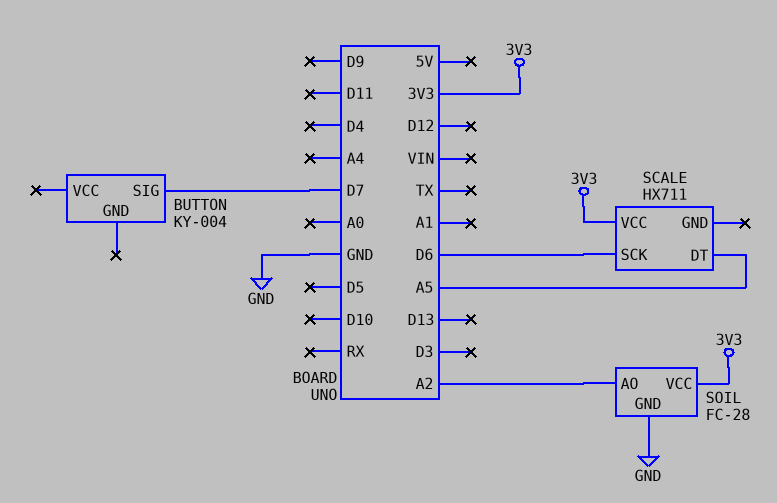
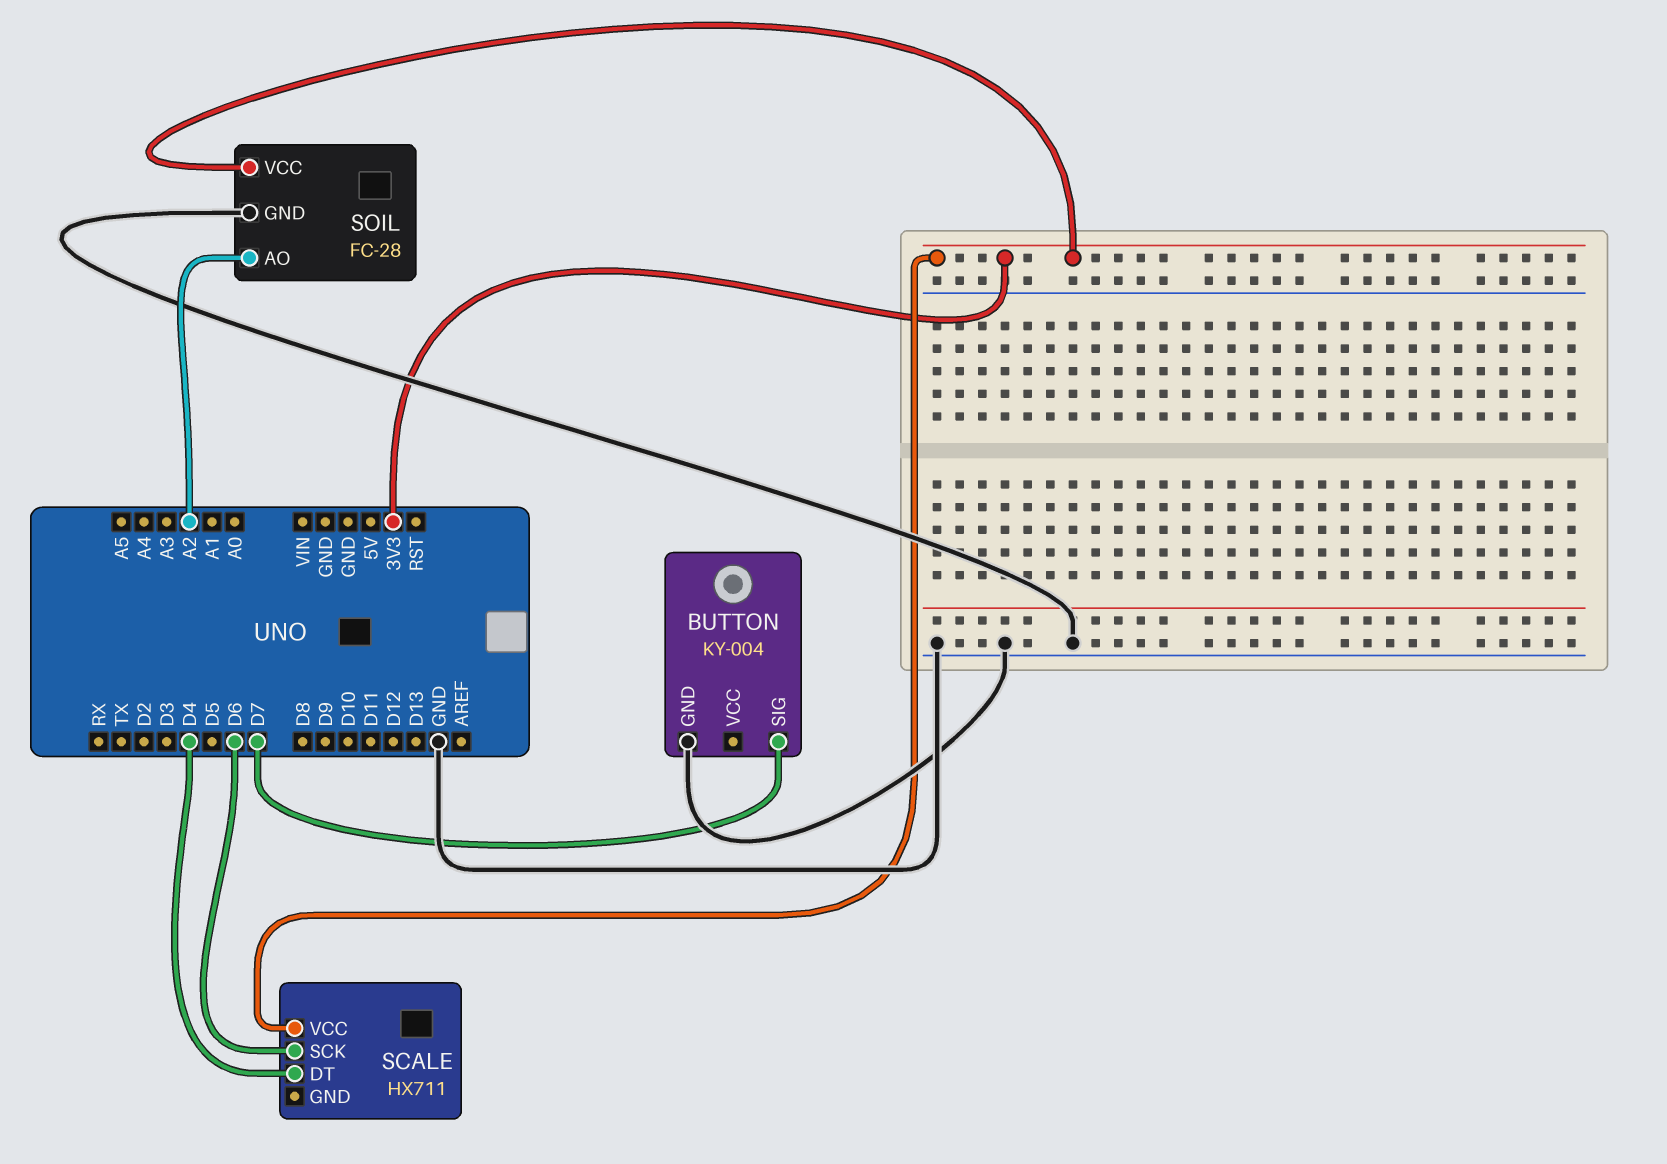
BUTTON pin GND: none -> GND
SCALE pin DT: A5 -> D4

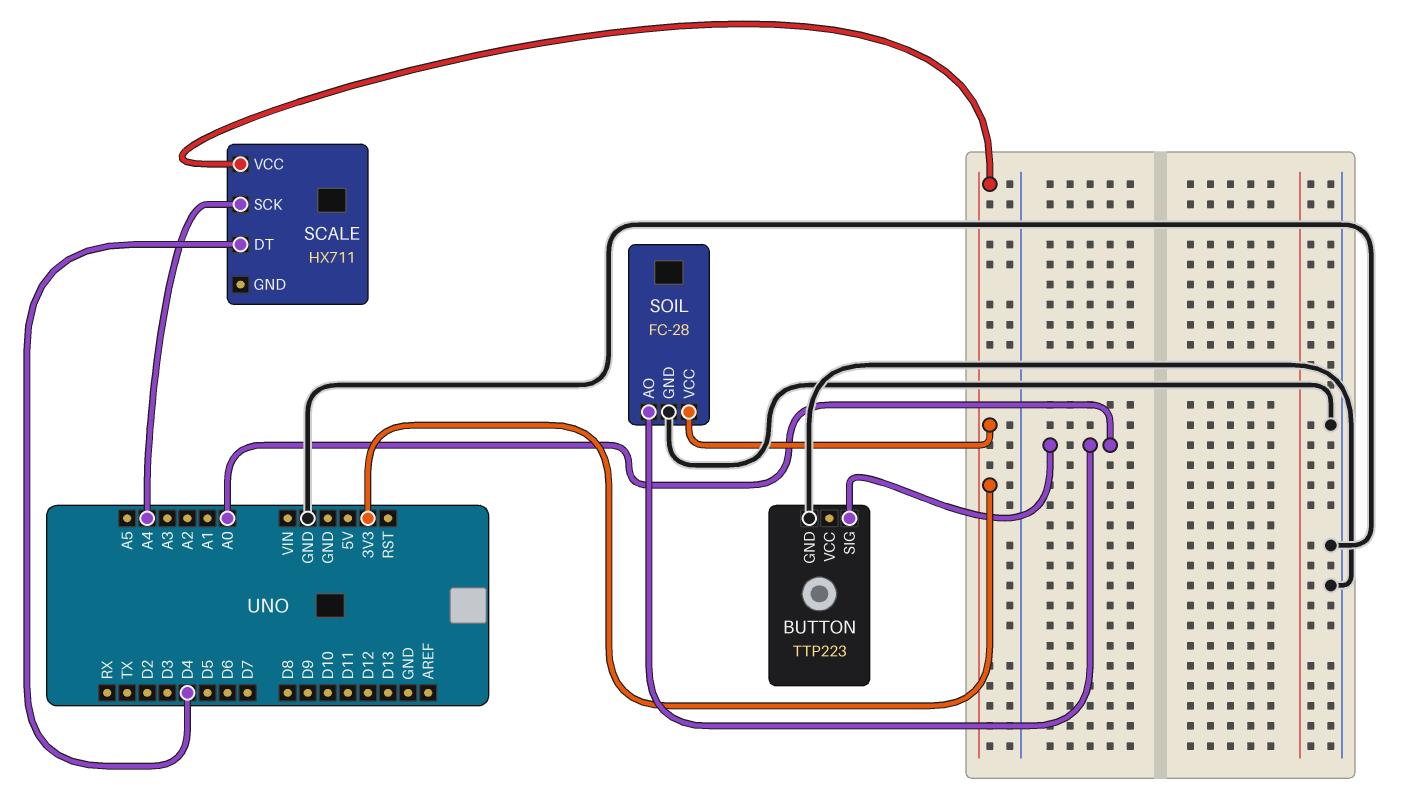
BUTTON: KY-004 -> TTP223
BUTTON pin SIG: D7 -> A0
SCALE pin SCK: D6 -> A4
SOIL pin AO: A2 -> A0

